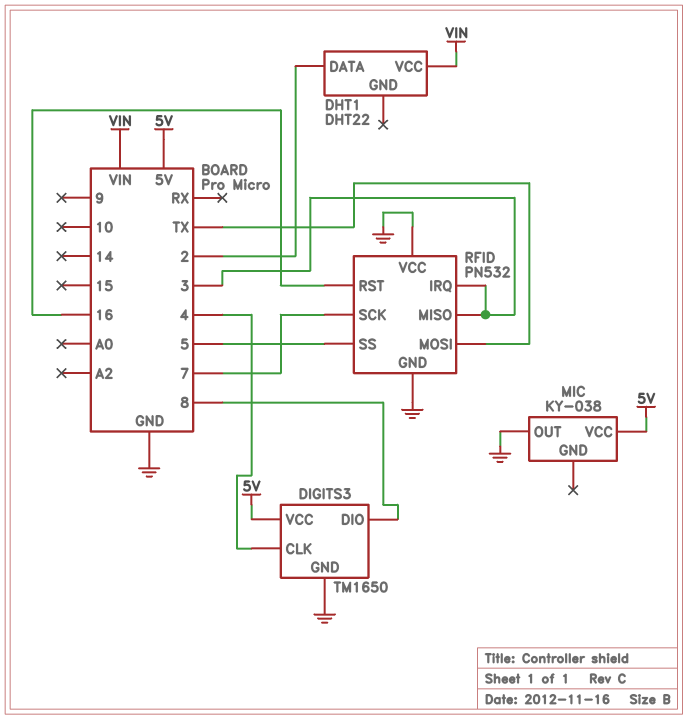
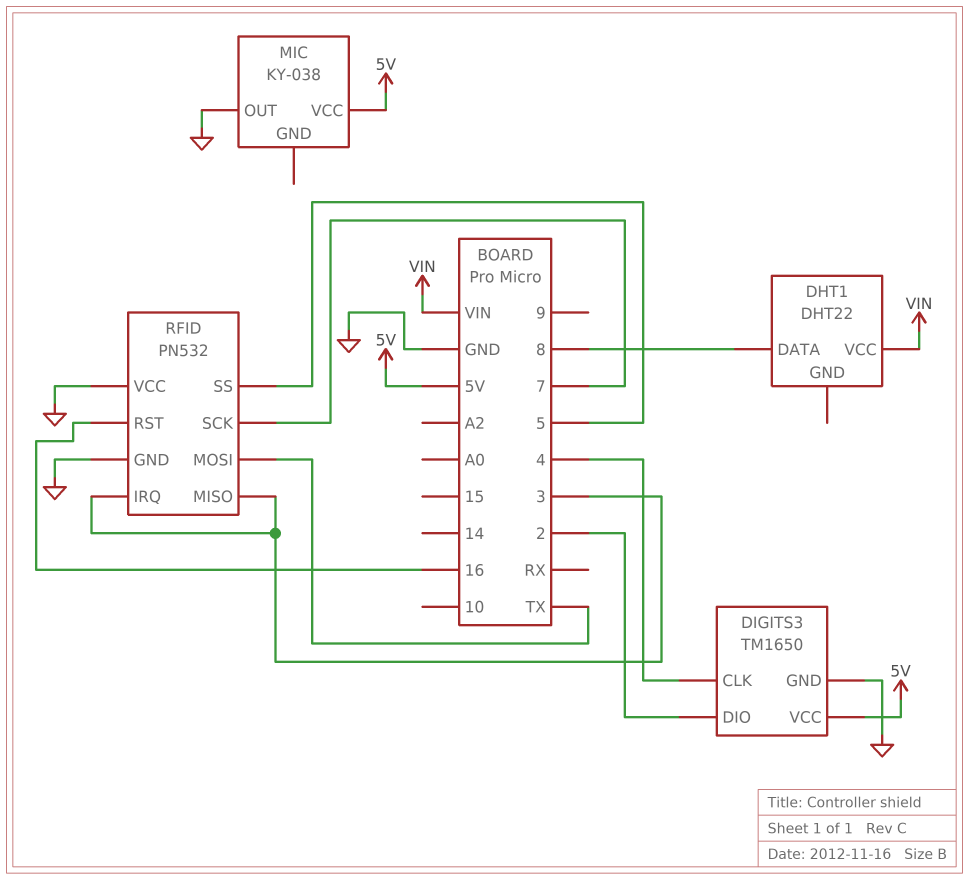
DHT1 pin DATA: 2 -> 8
DIGITS3 pin DIO: 8 -> 2

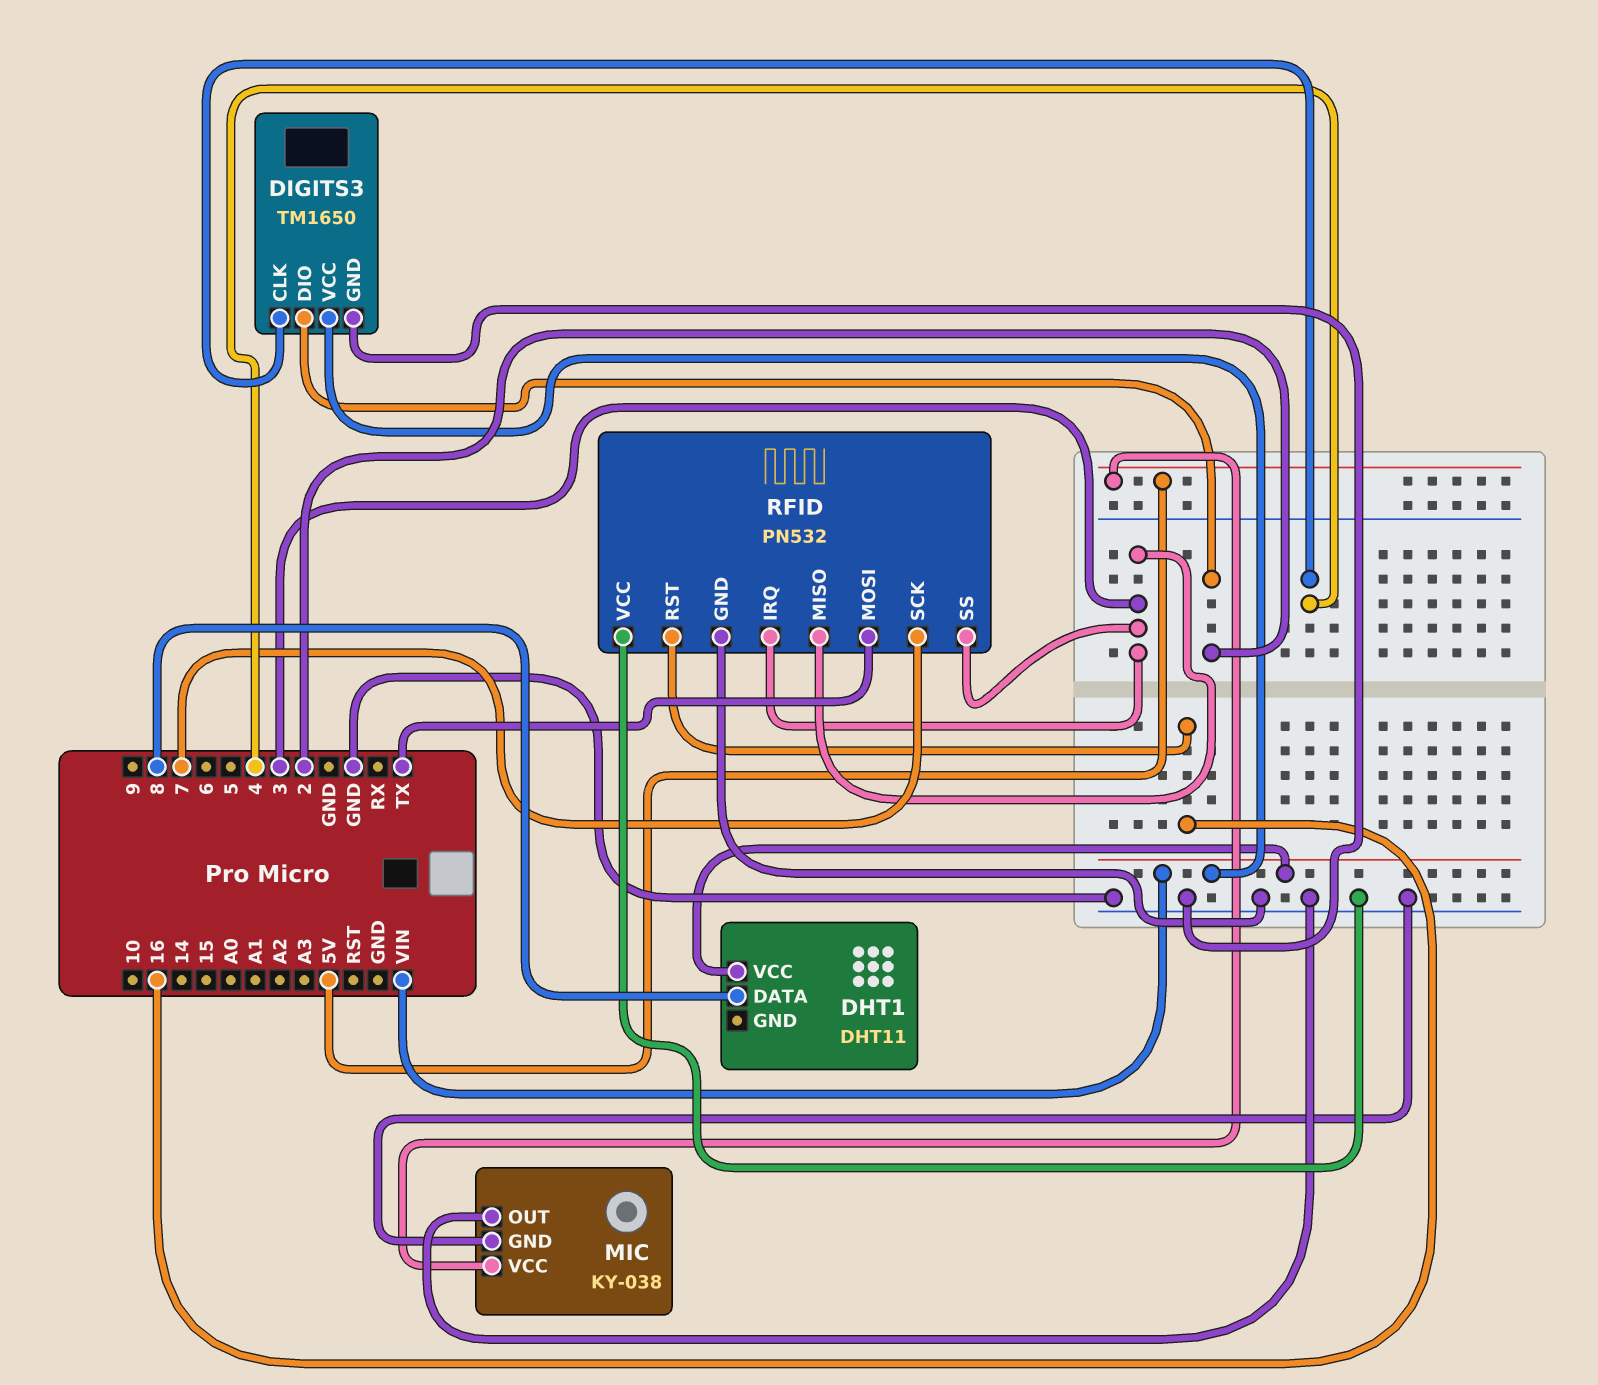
DHT1: DHT22 -> DHT11
DIGITS3 pin VCC: 5V -> VIN
MIC pin GND: none -> GND
RFID pin SS: 5 -> 3

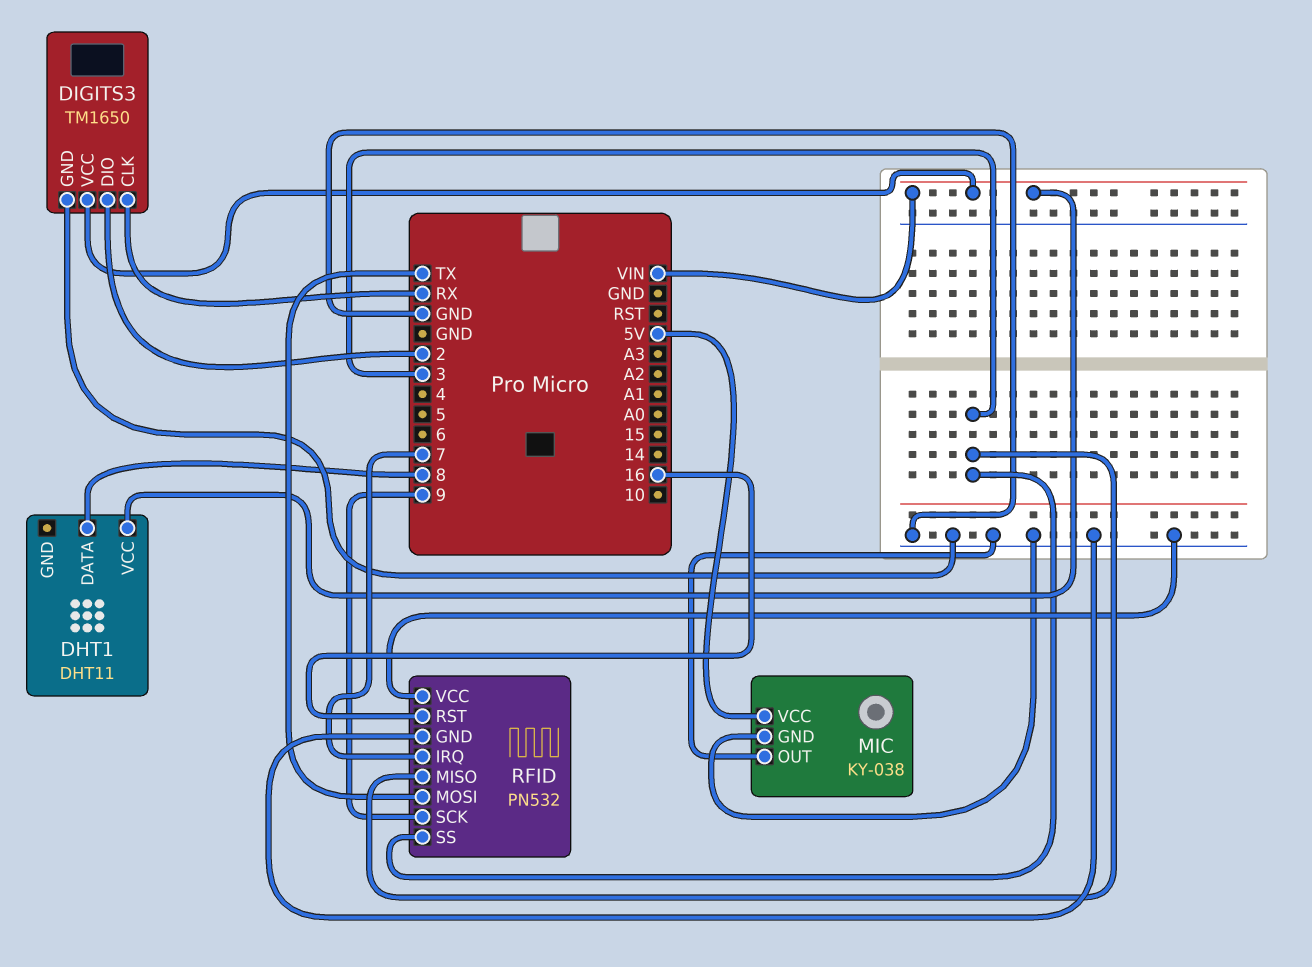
DIGITS3 pin CLK: 4 -> RX
RFID pin IRQ: 3 -> 7
RFID pin SCK: 7 -> 9

